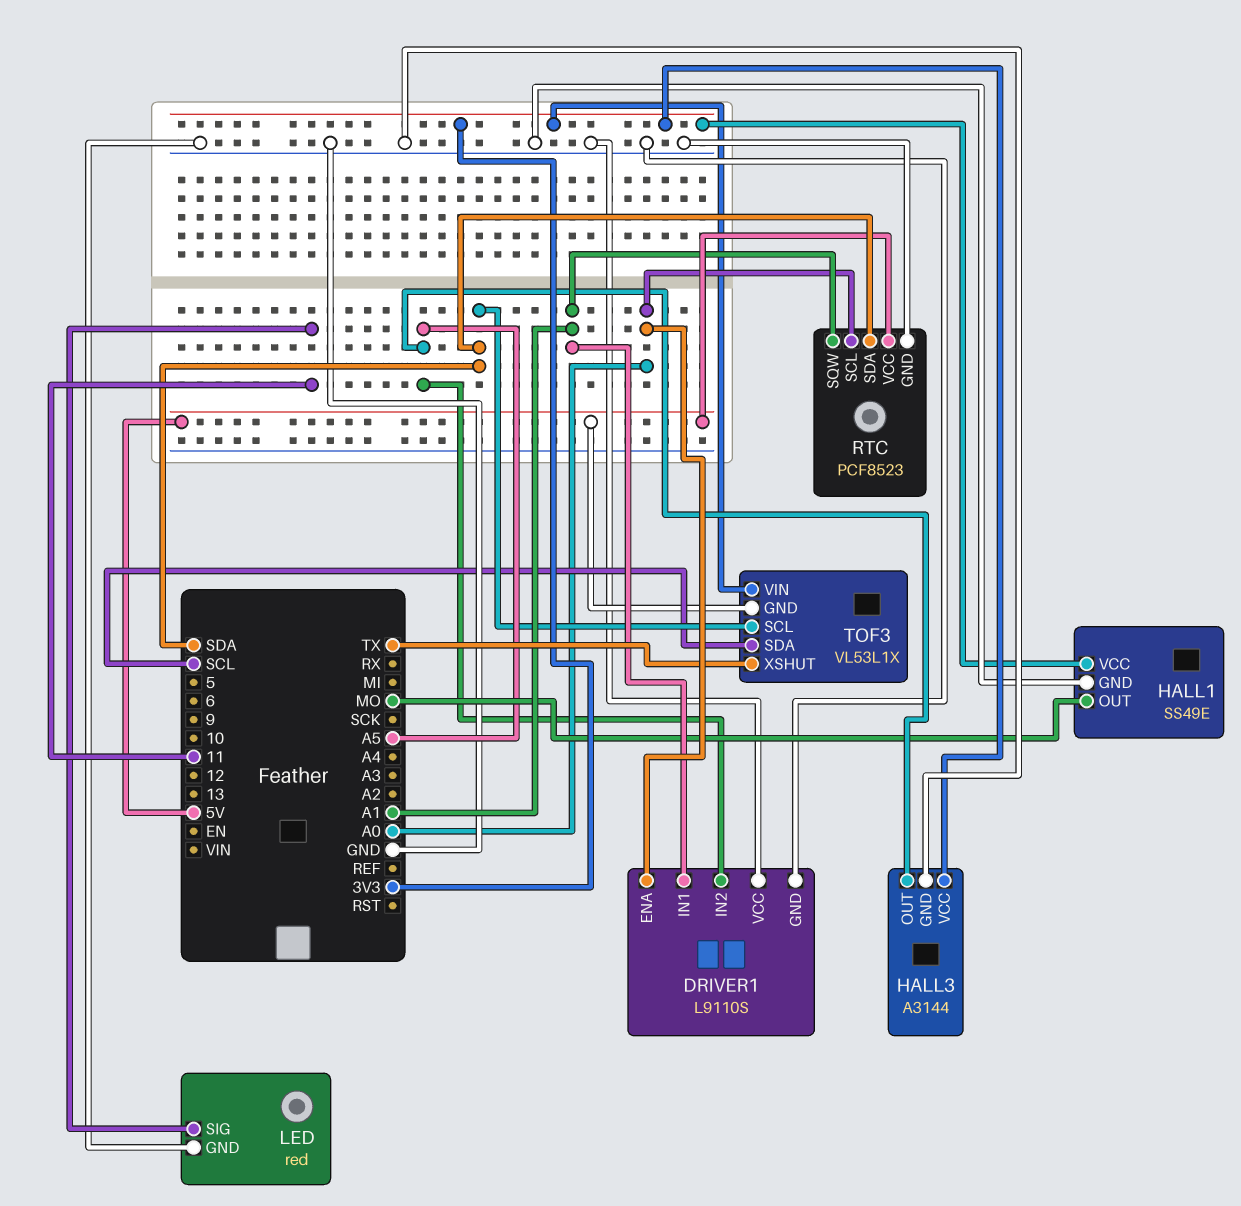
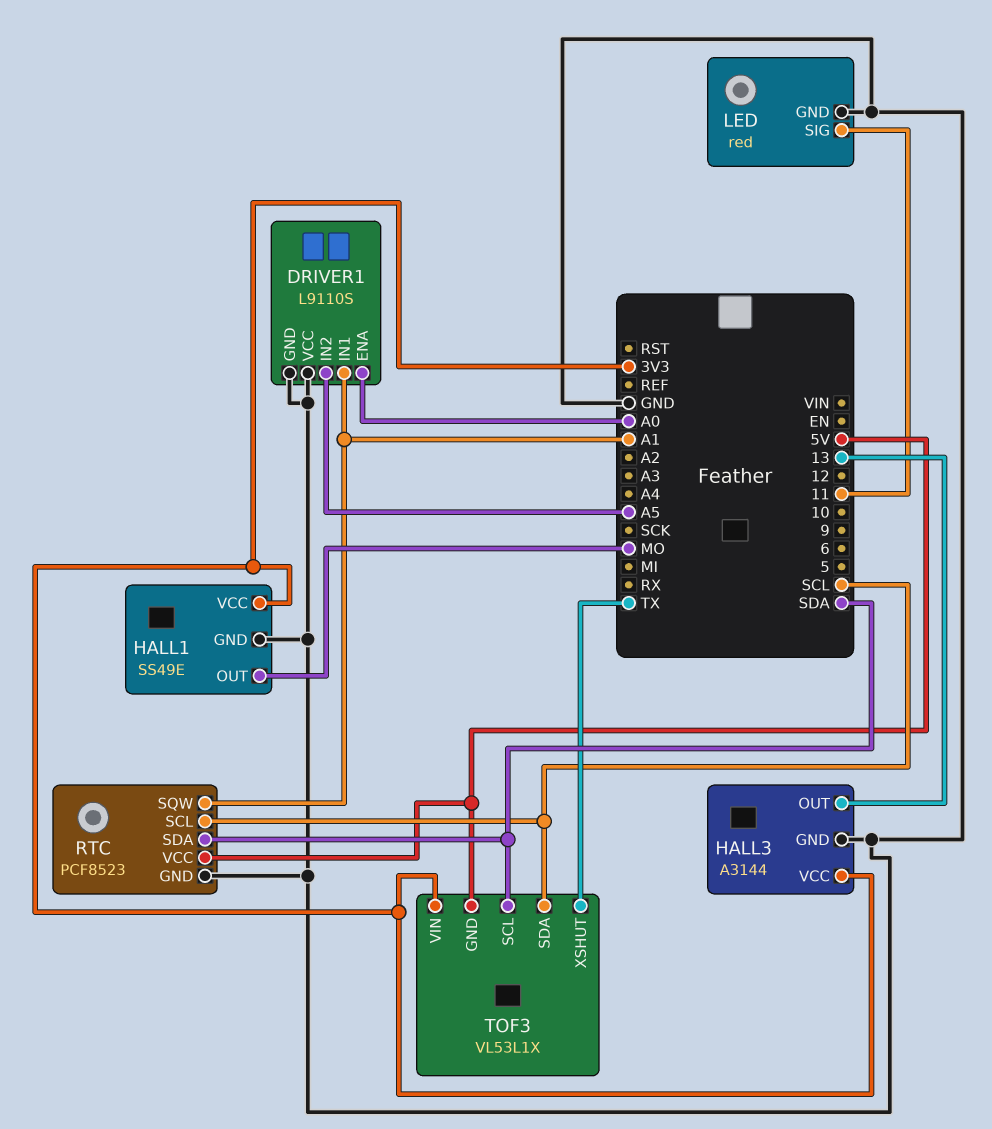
HALL3 pin OUT: A5 -> 13
RTC pin SCL: A0 -> SCL

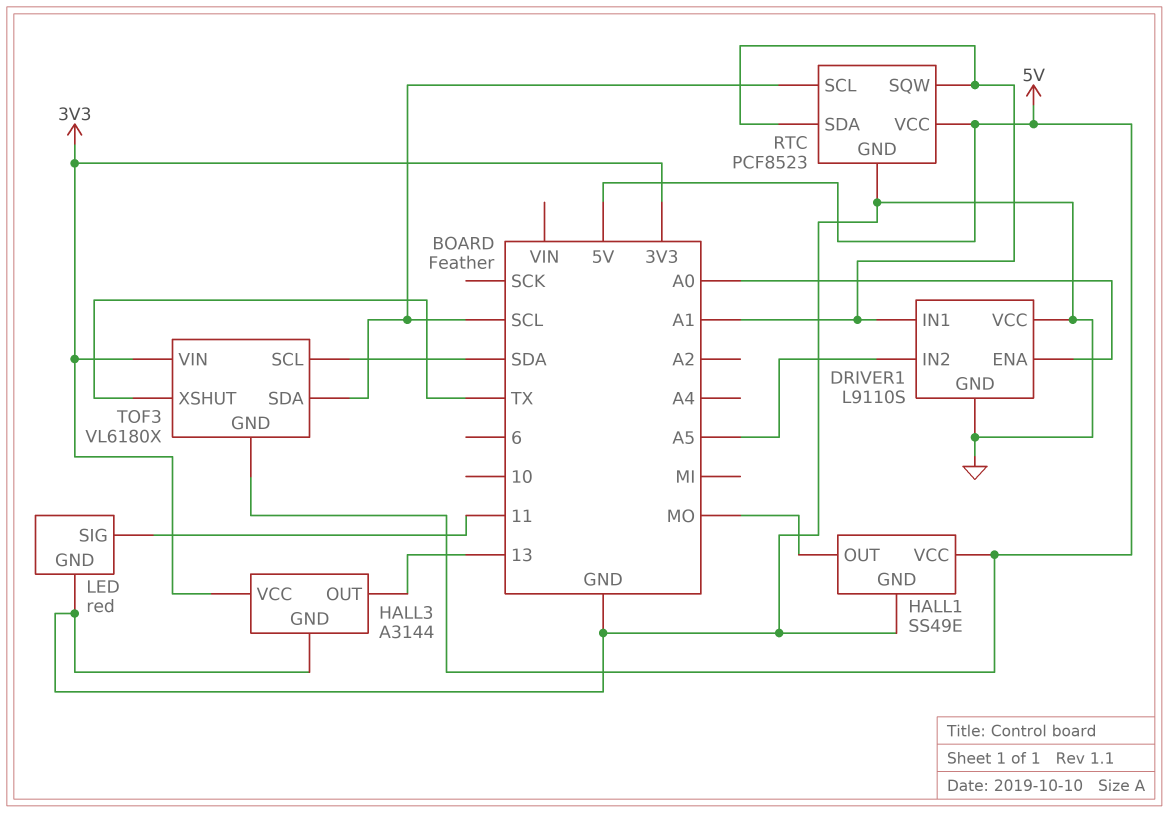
HALL1 pin VCC: 3V3 -> 5V
RTC pin SDA: SDA -> A1
TOF3: VL53L1X -> VL6180X

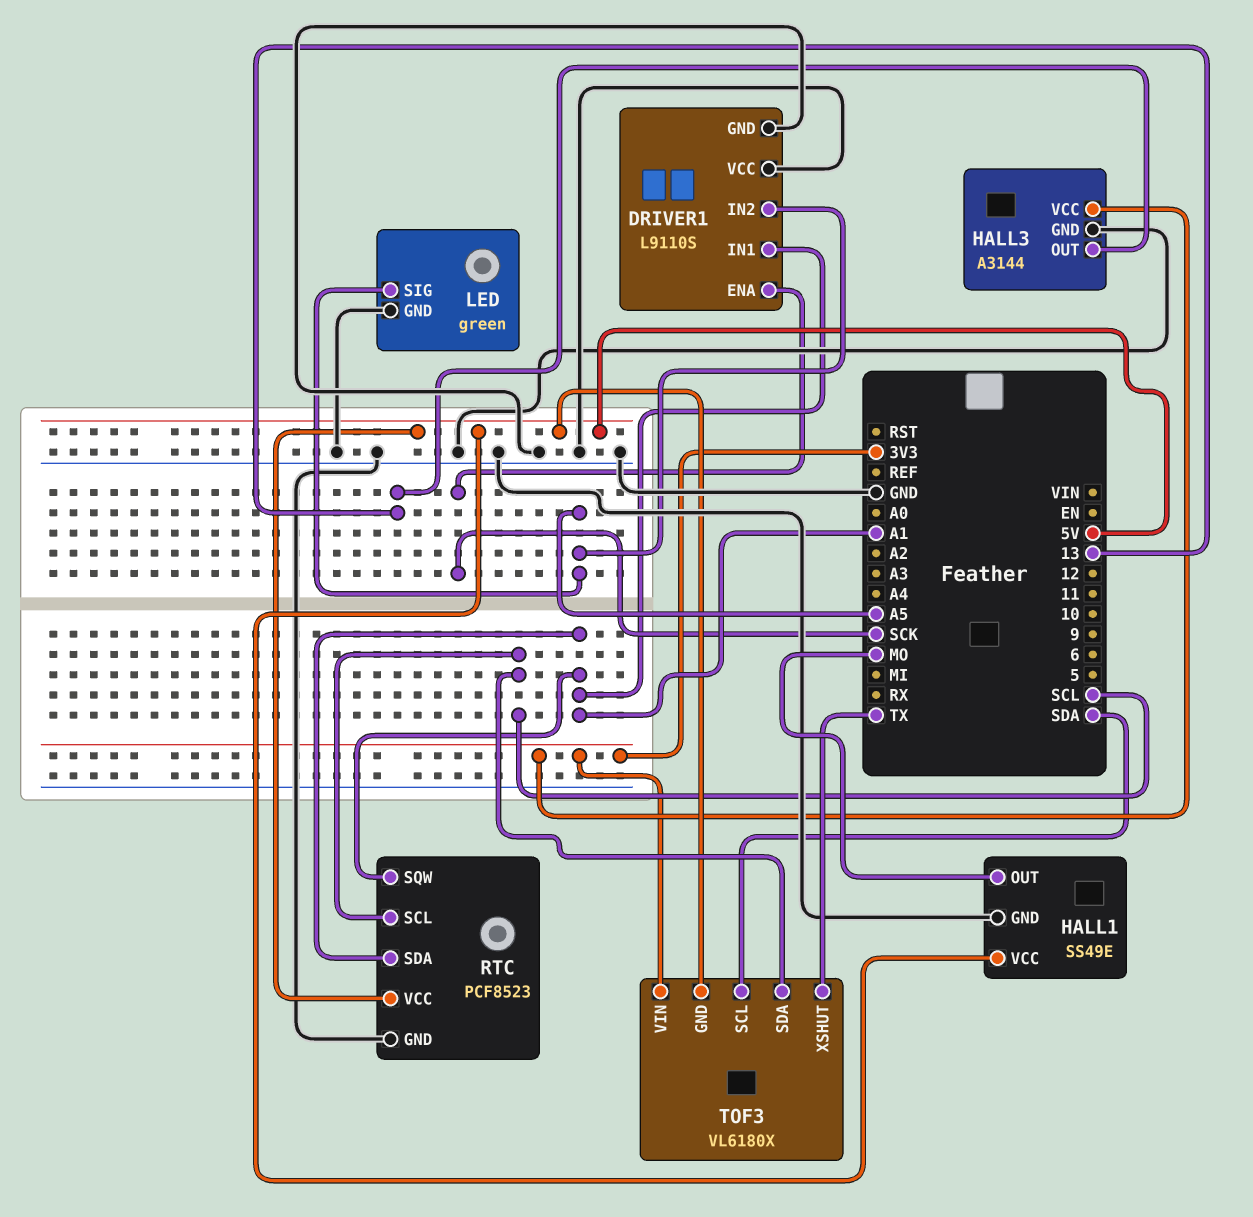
DRIVER1 pin ENA: A0 -> SCK
LED: red -> green
LED pin SIG: 11 -> A5

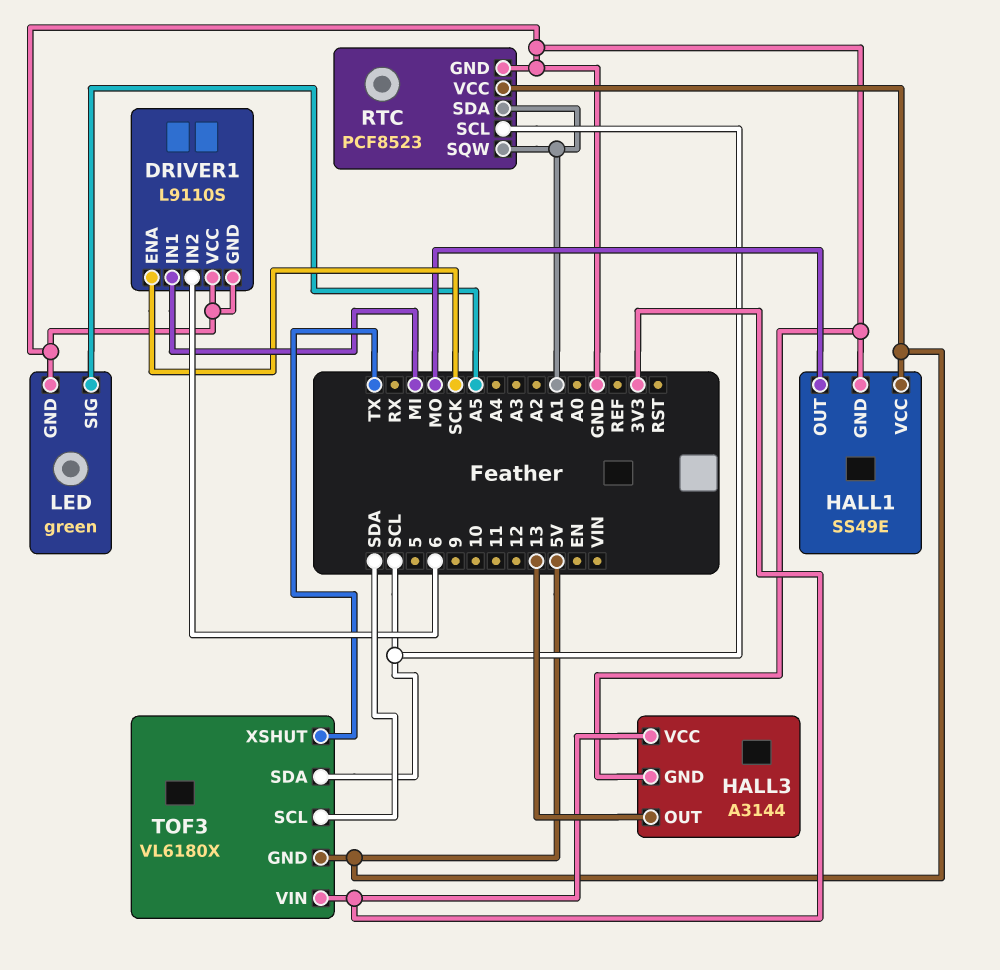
DRIVER1 pin IN1: A1 -> MI
DRIVER1 pin IN2: A5 -> 6

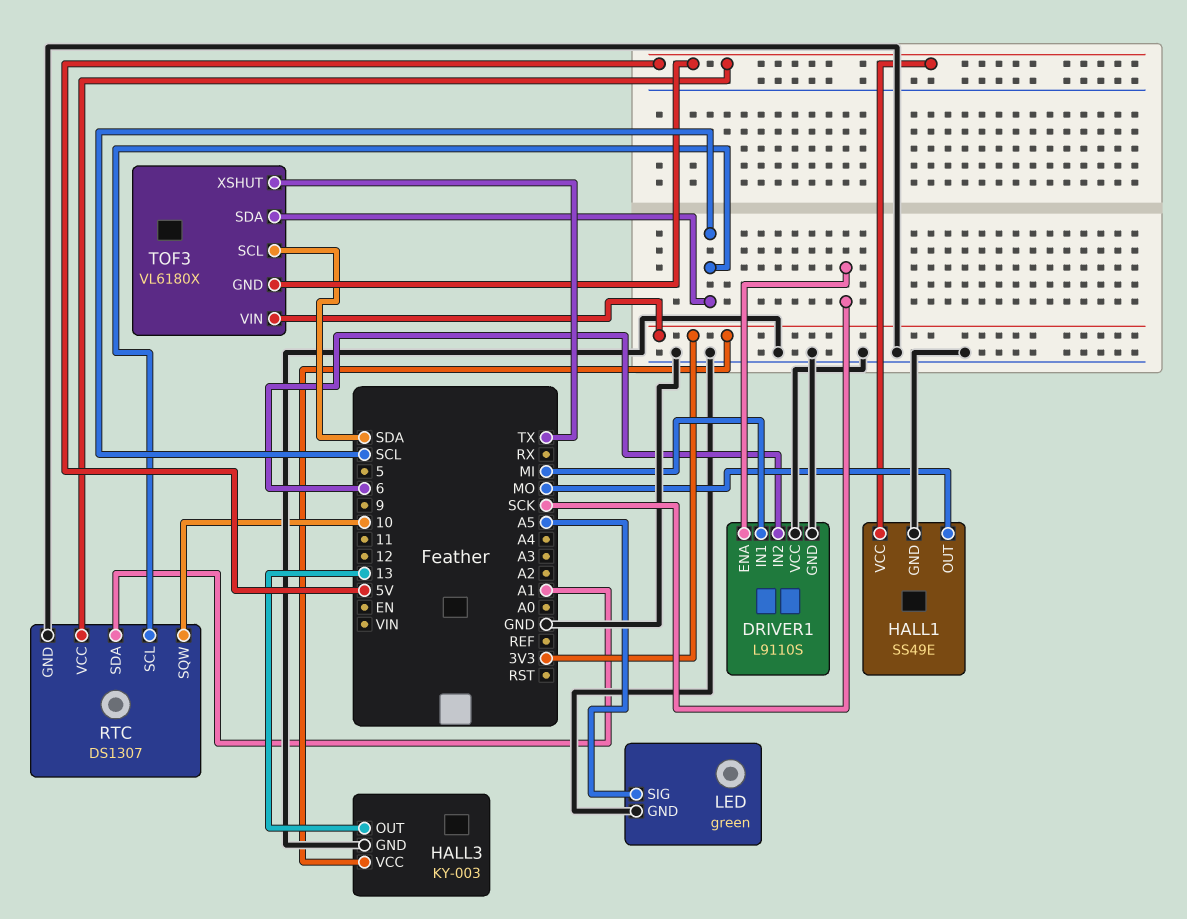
HALL3: A3144 -> KY-003
RTC: PCF8523 -> DS1307
RTC pin SQW: A1 -> 10

